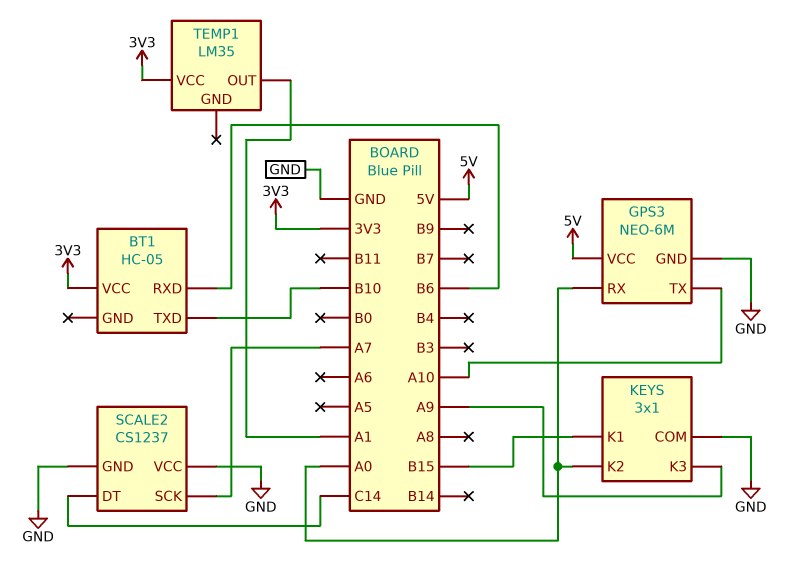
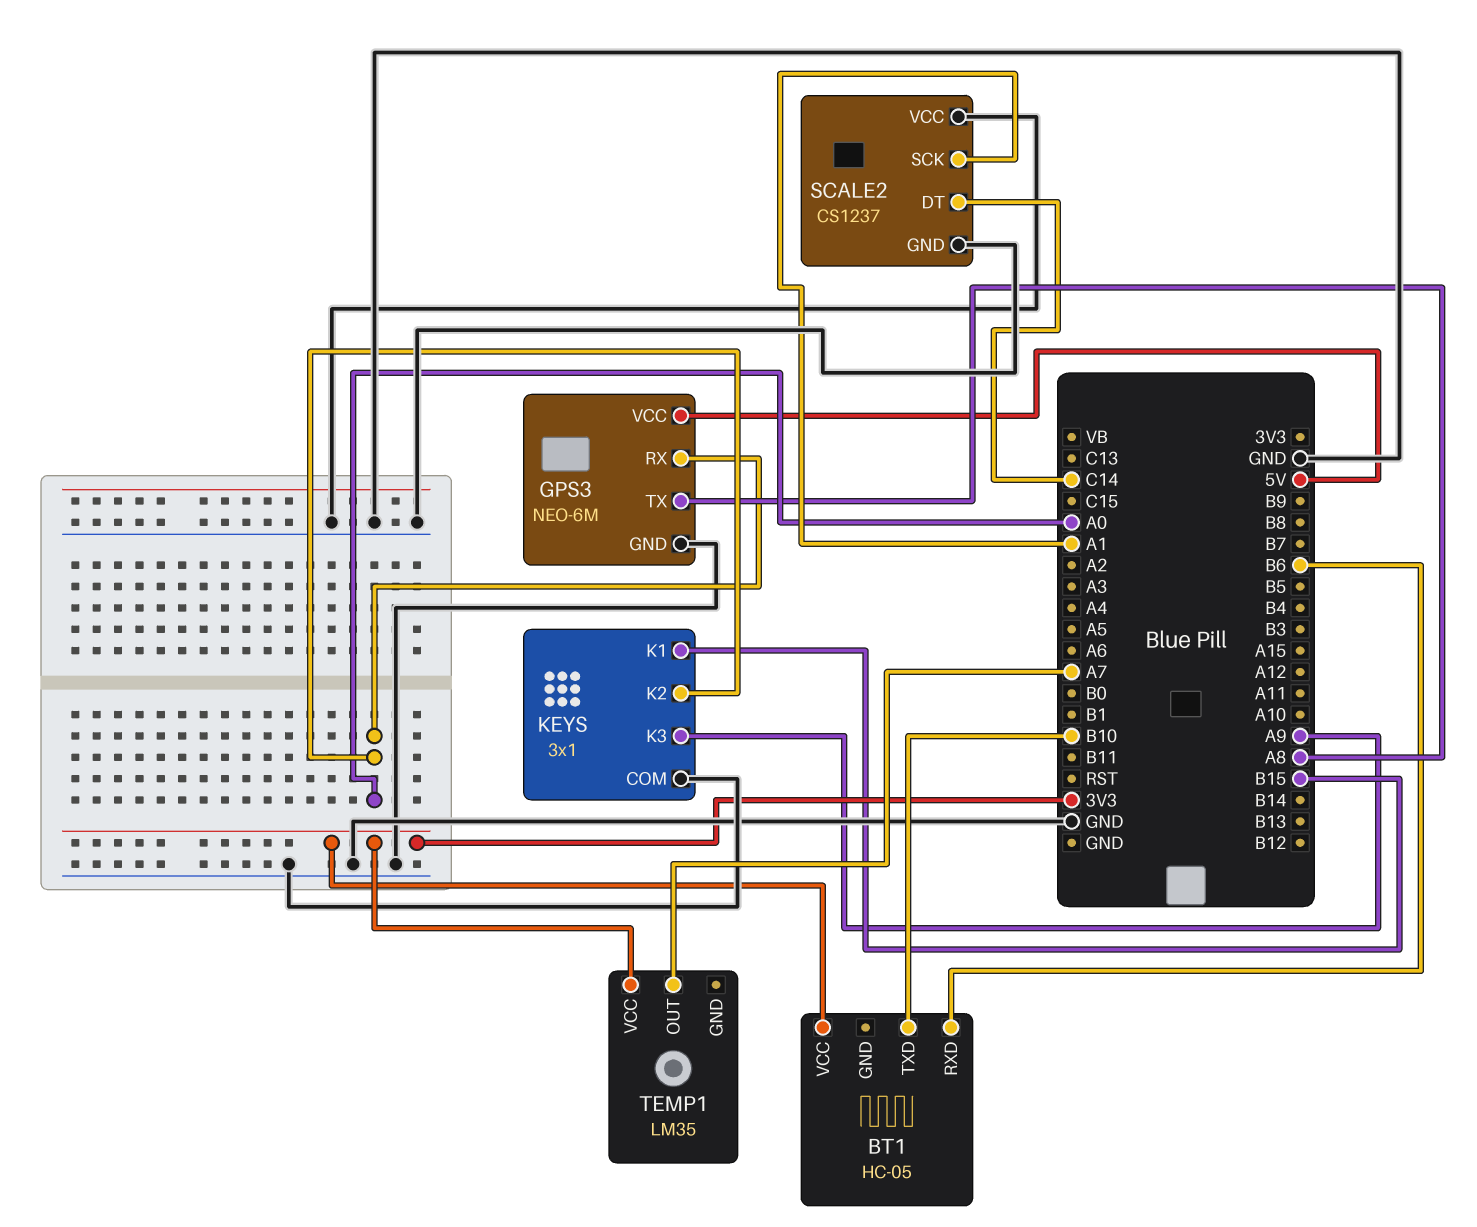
GPS3 pin TX: A10 -> A8
SCALE2 pin SCK: A7 -> A1
TEMP1 pin OUT: A1 -> A7

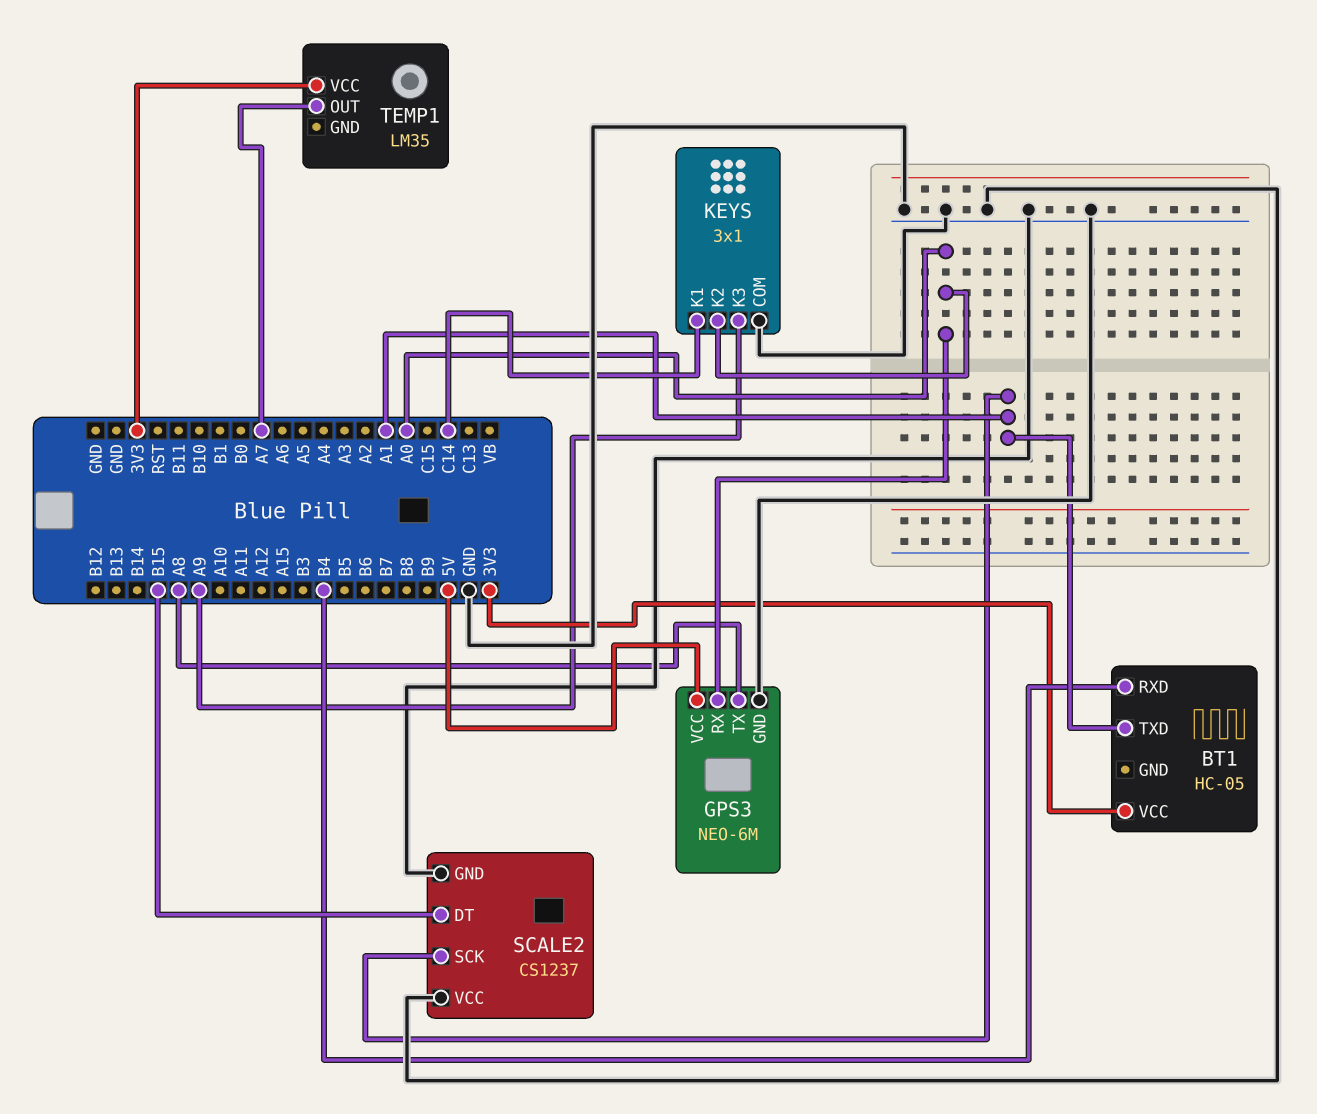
BT1 pin RXD: B6 -> B4
BT1 pin TXD: B10 -> A1
KEYS pin K1: B15 -> C14
SCALE2 pin DT: C14 -> B15

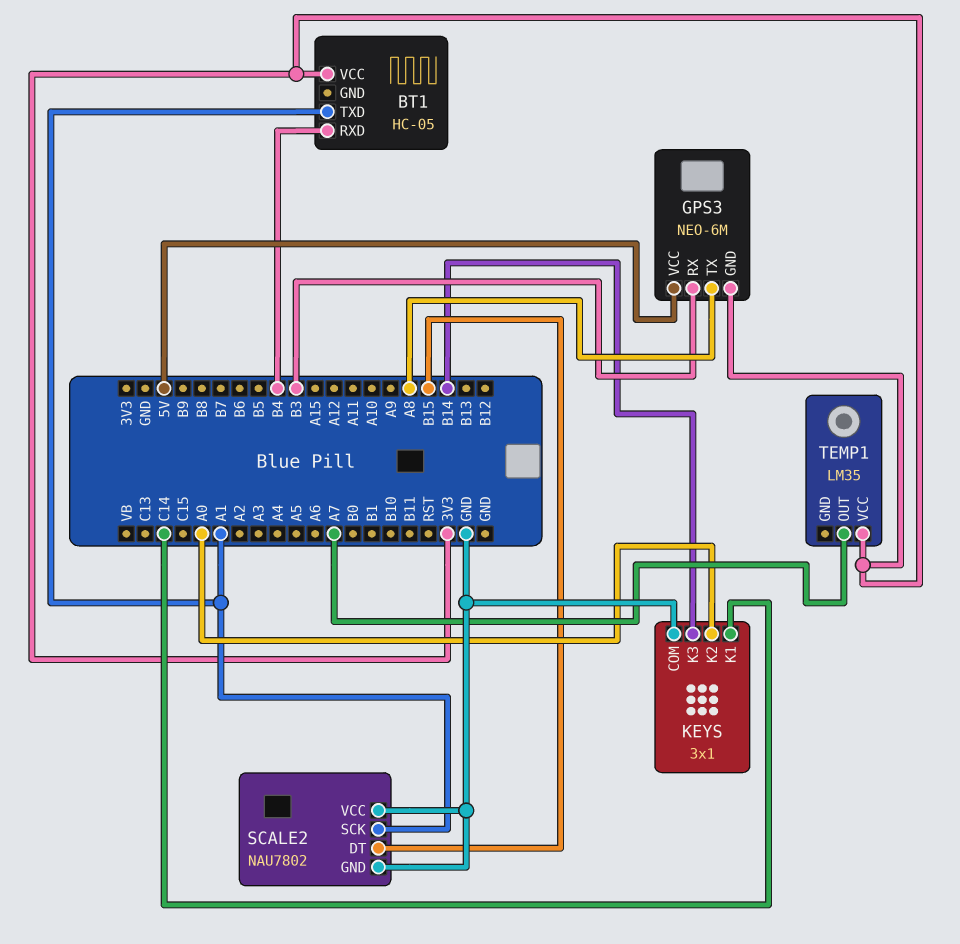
GPS3 pin GND: GND -> 3V3
GPS3 pin RX: A0 -> B3
KEYS pin K3: A9 -> B14
SCALE2: CS1237 -> NAU7802

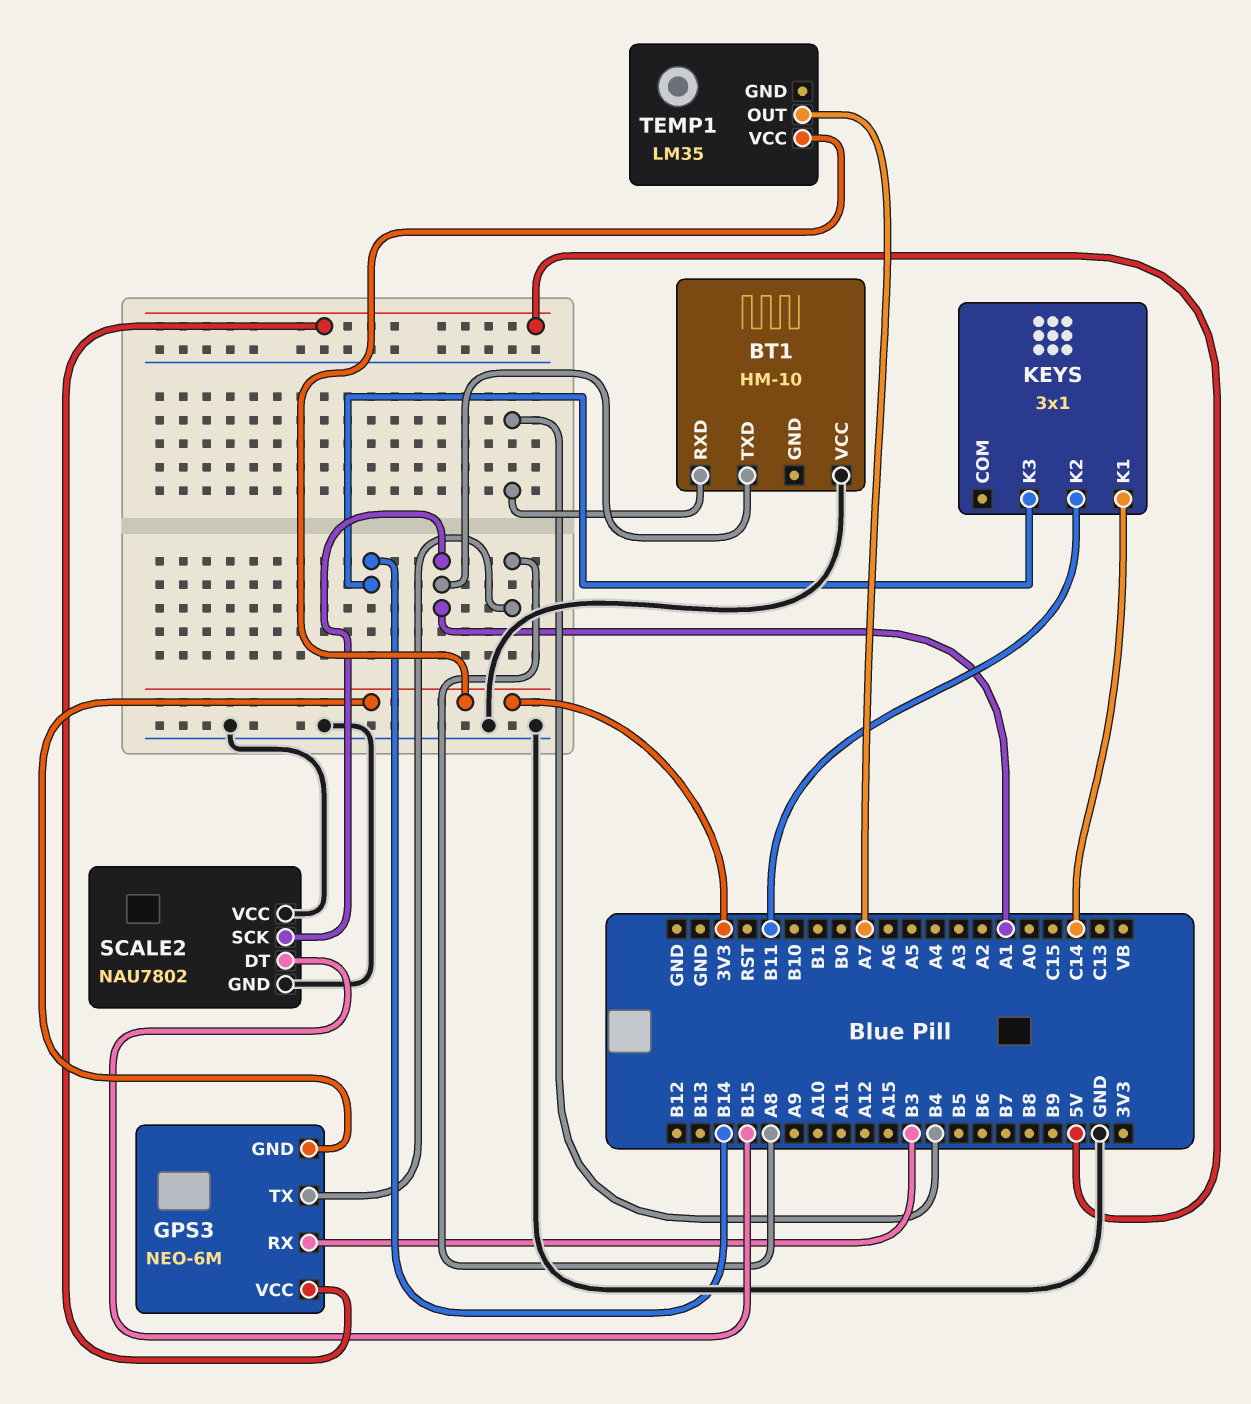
BT1: HC-05 -> HM-10
BT1 pin VCC: 3V3 -> GND
KEYS pin COM: GND -> none
KEYS pin K2: A0 -> B11

